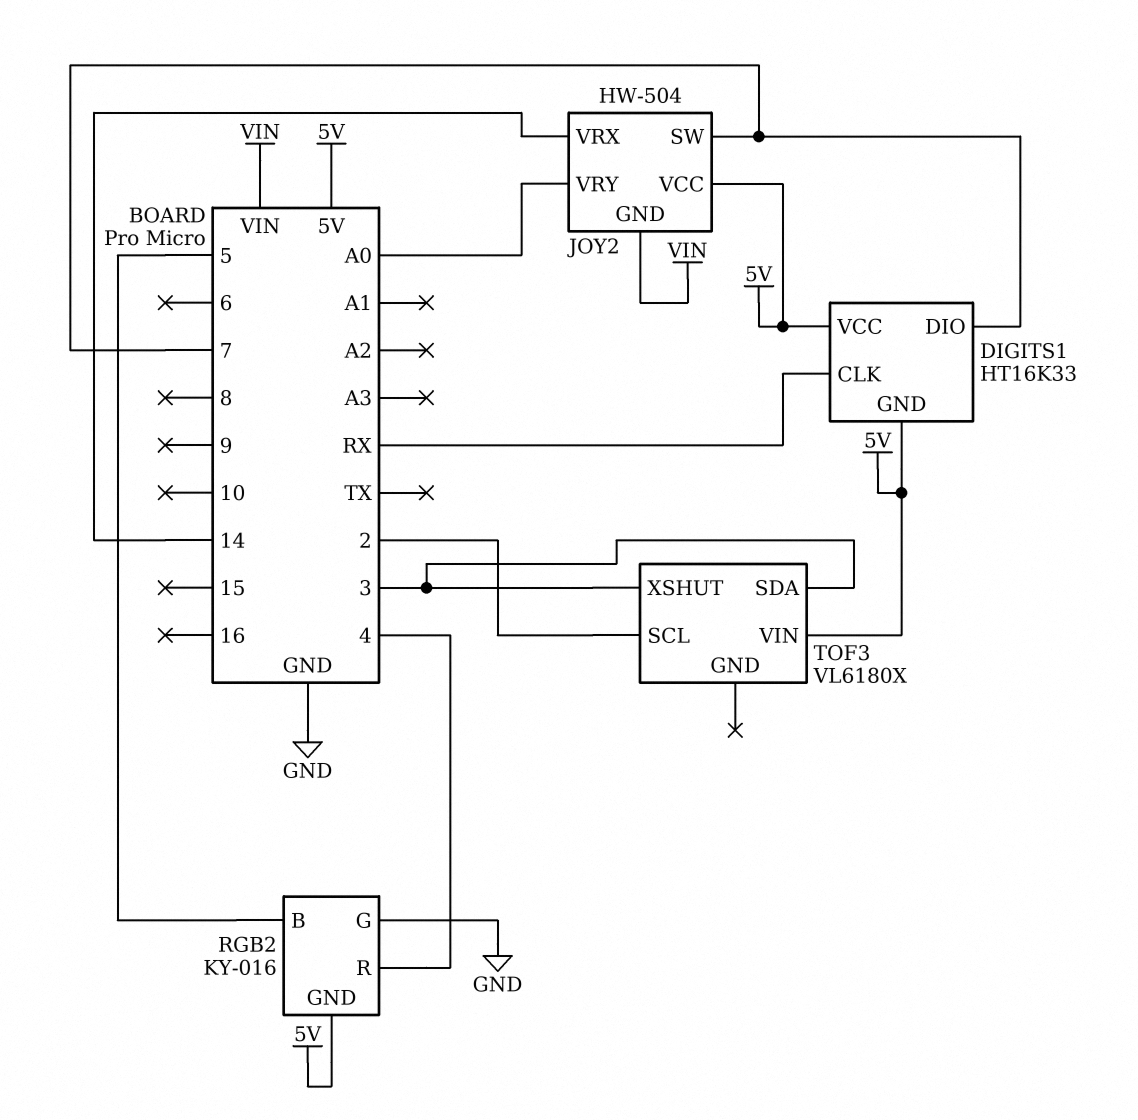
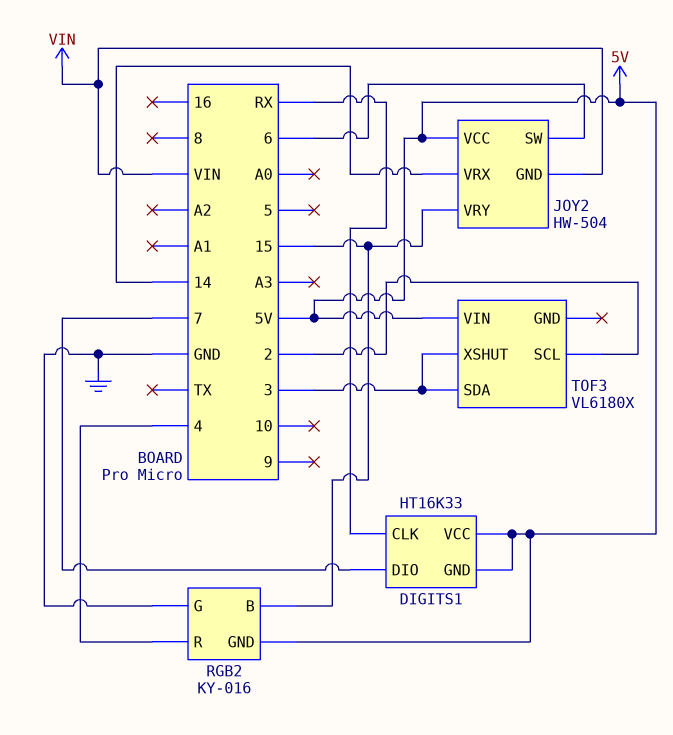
JOY2 pin SW: 7 -> 6
JOY2 pin VRY: A0 -> 15
RGB2 pin B: 5 -> 15

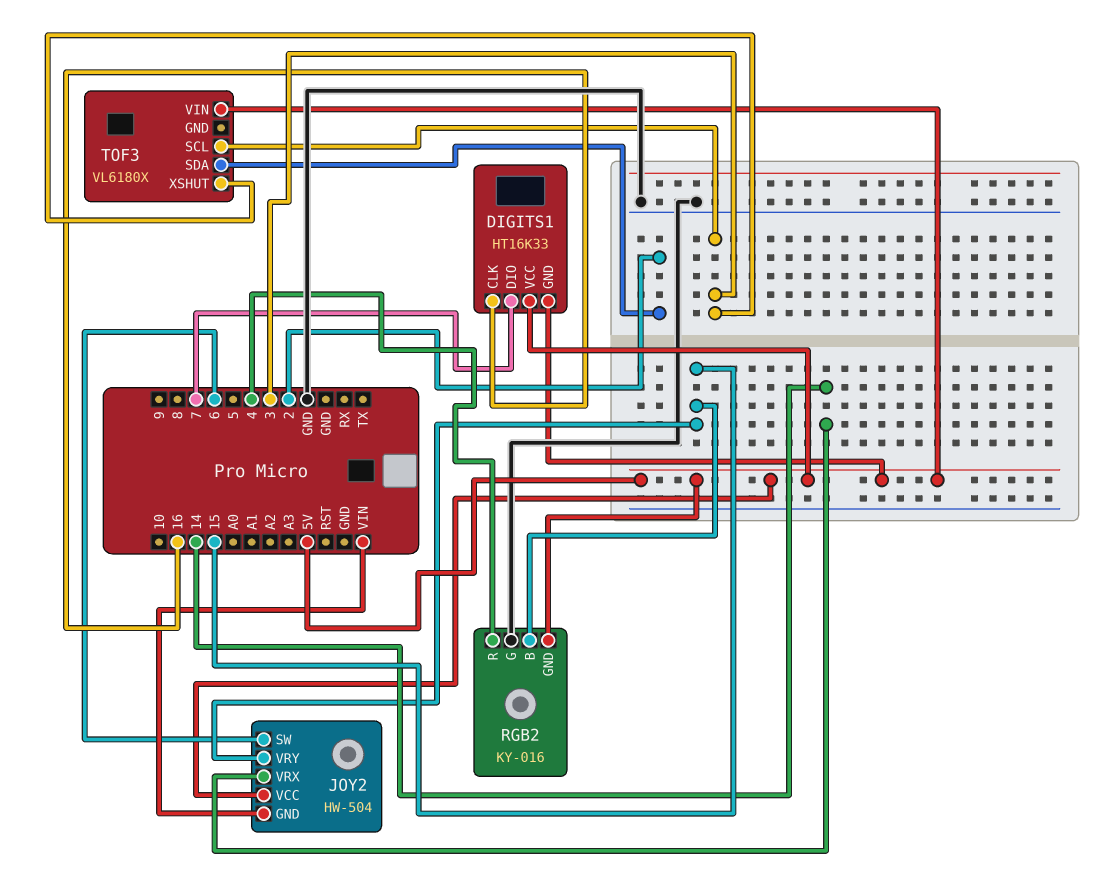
DIGITS1 pin CLK: RX -> 16
TOF3 pin SCL: 2 -> 3
TOF3 pin SDA: 3 -> 2

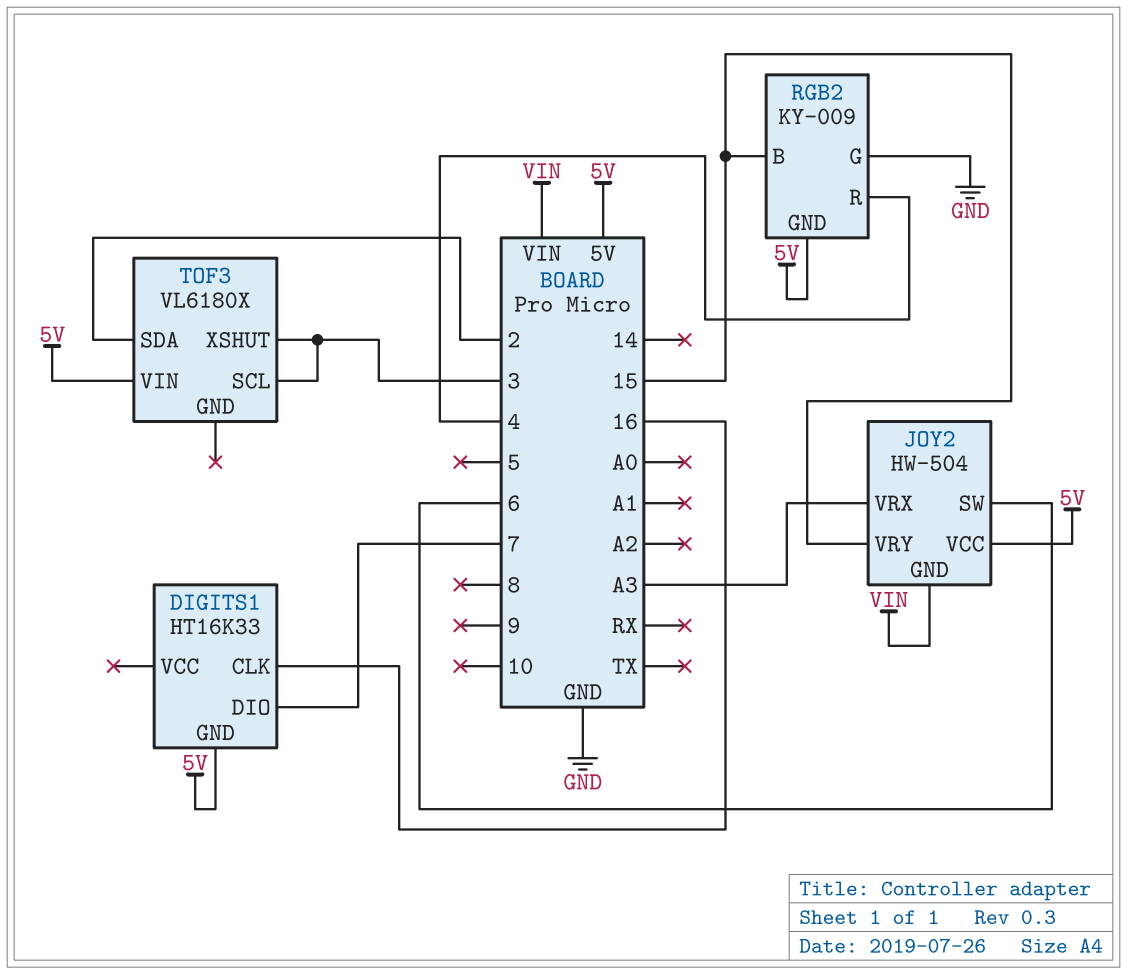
DIGITS1 pin VCC: 5V -> none
JOY2 pin VRX: 14 -> A3
RGB2: KY-016 -> KY-009

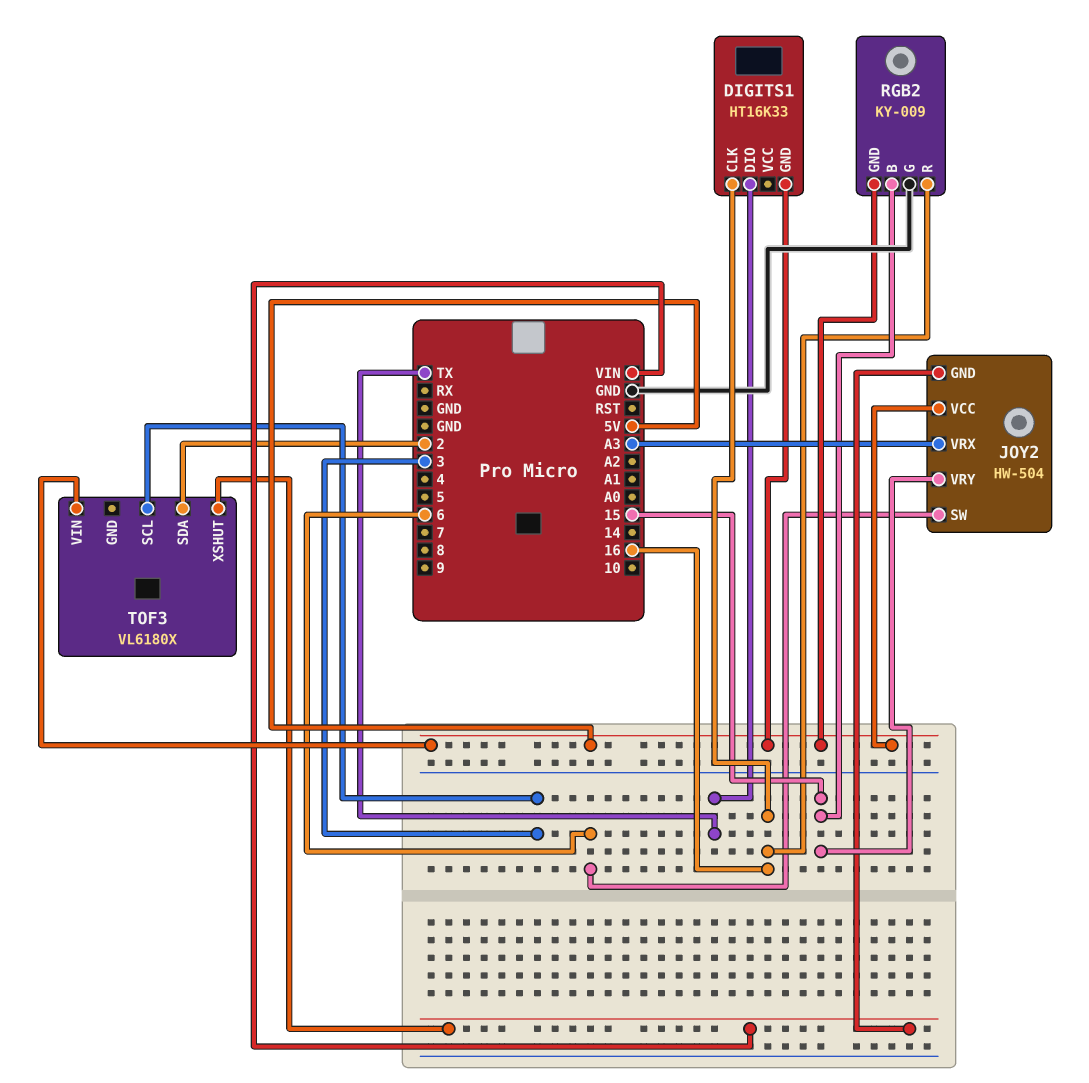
DIGITS1 pin DIO: 7 -> TX
RGB2 pin R: 4 -> 16
TOF3 pin XSHUT: 3 -> VIN

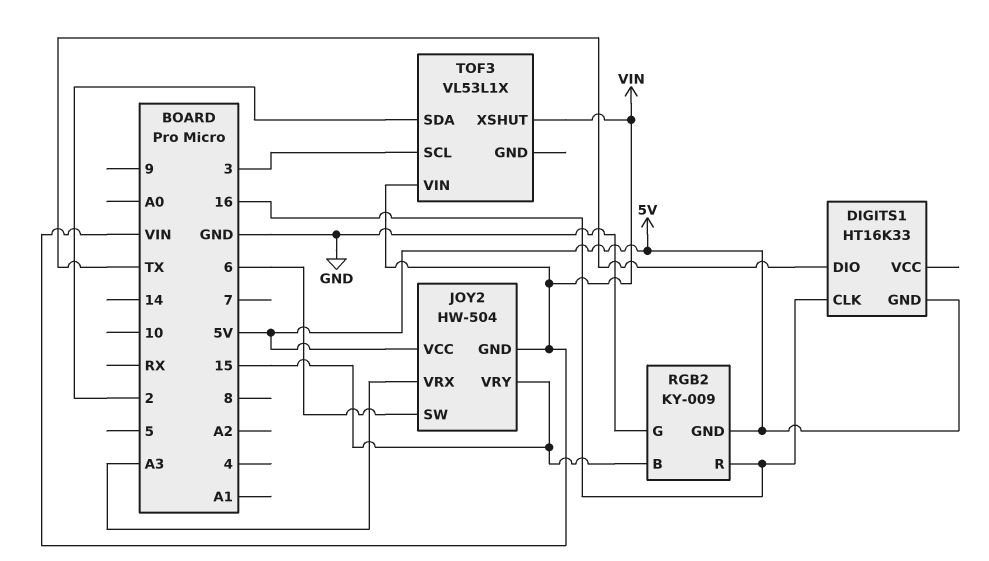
TOF3: VL6180X -> VL53L1X
TOF3 pin VIN: 5V -> VIN

